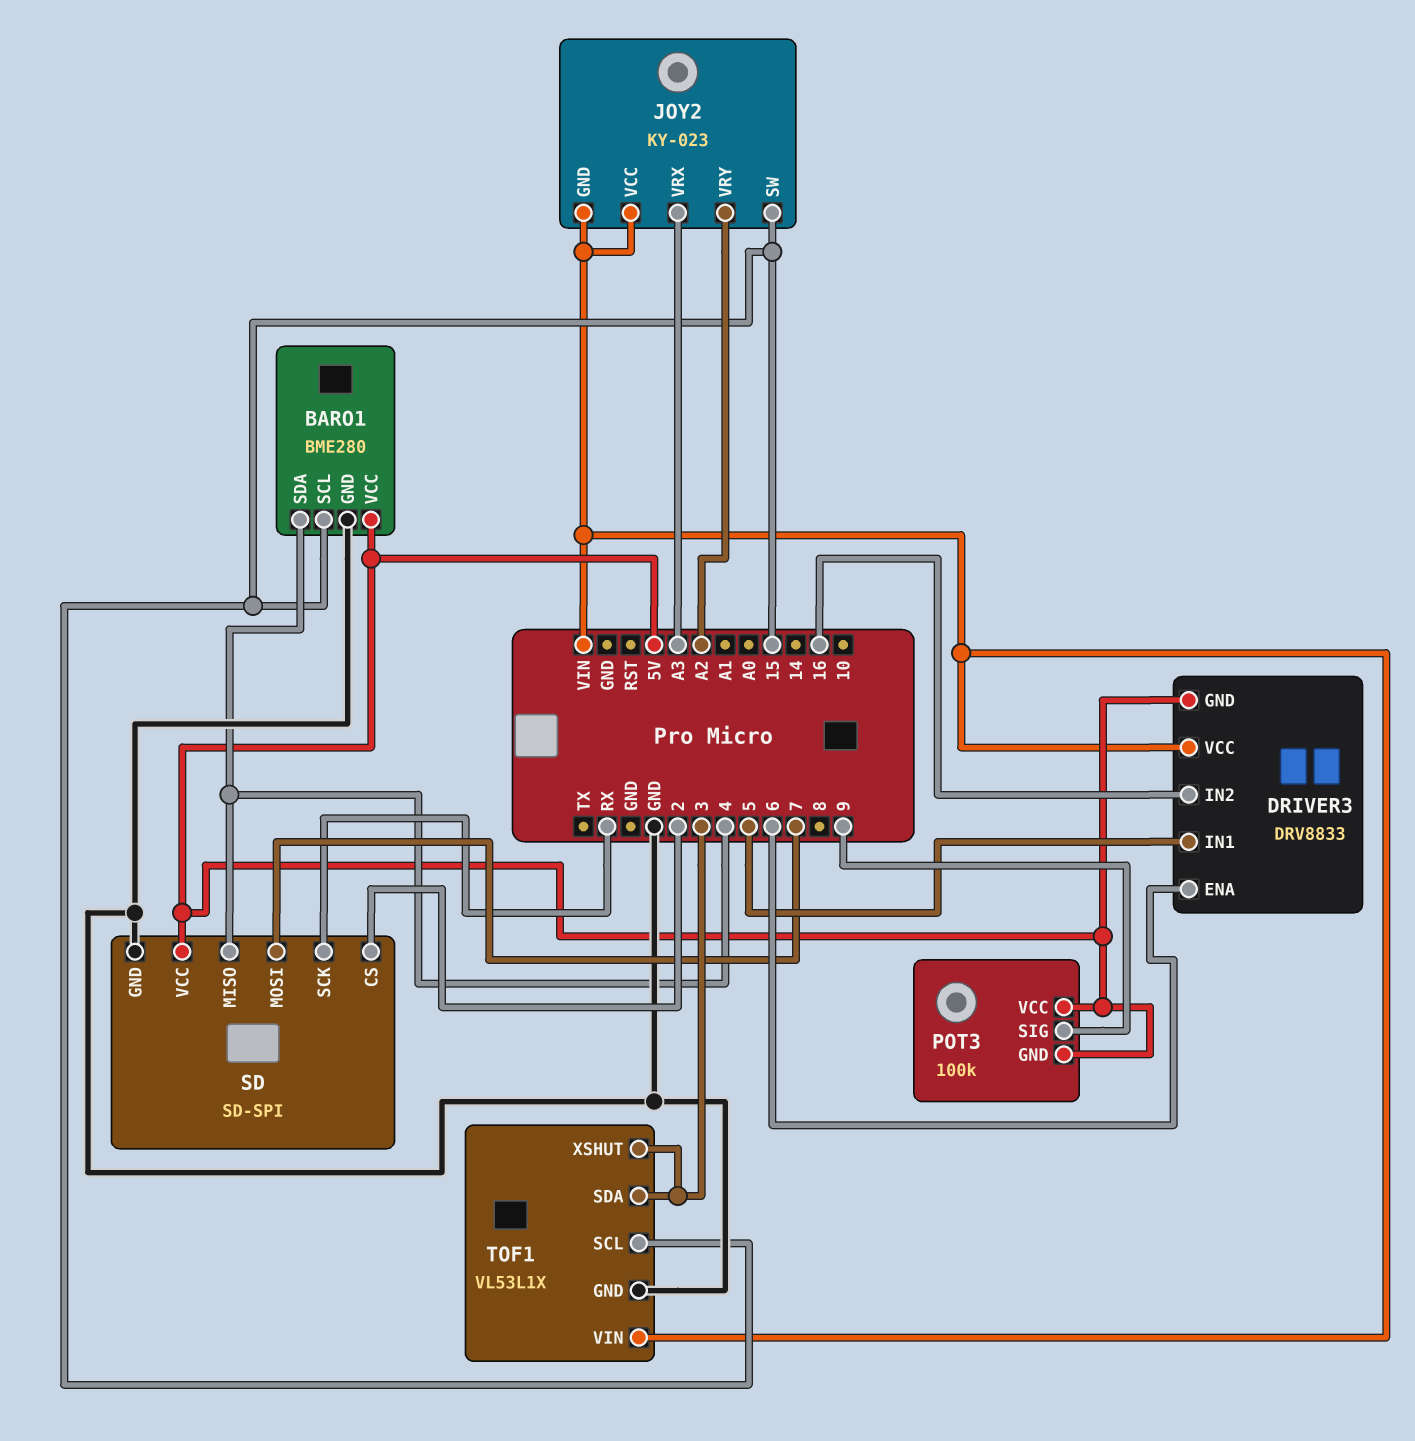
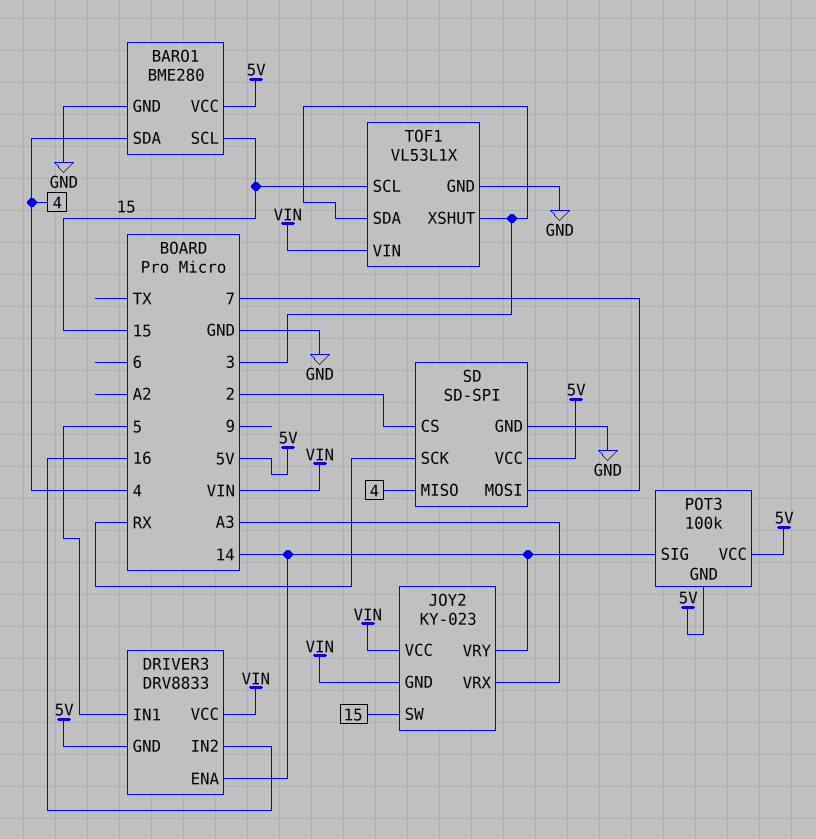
DRIVER3 pin ENA: 6 -> 14
JOY2 pin VRY: A2 -> 14
POT3 pin SIG: 9 -> 14

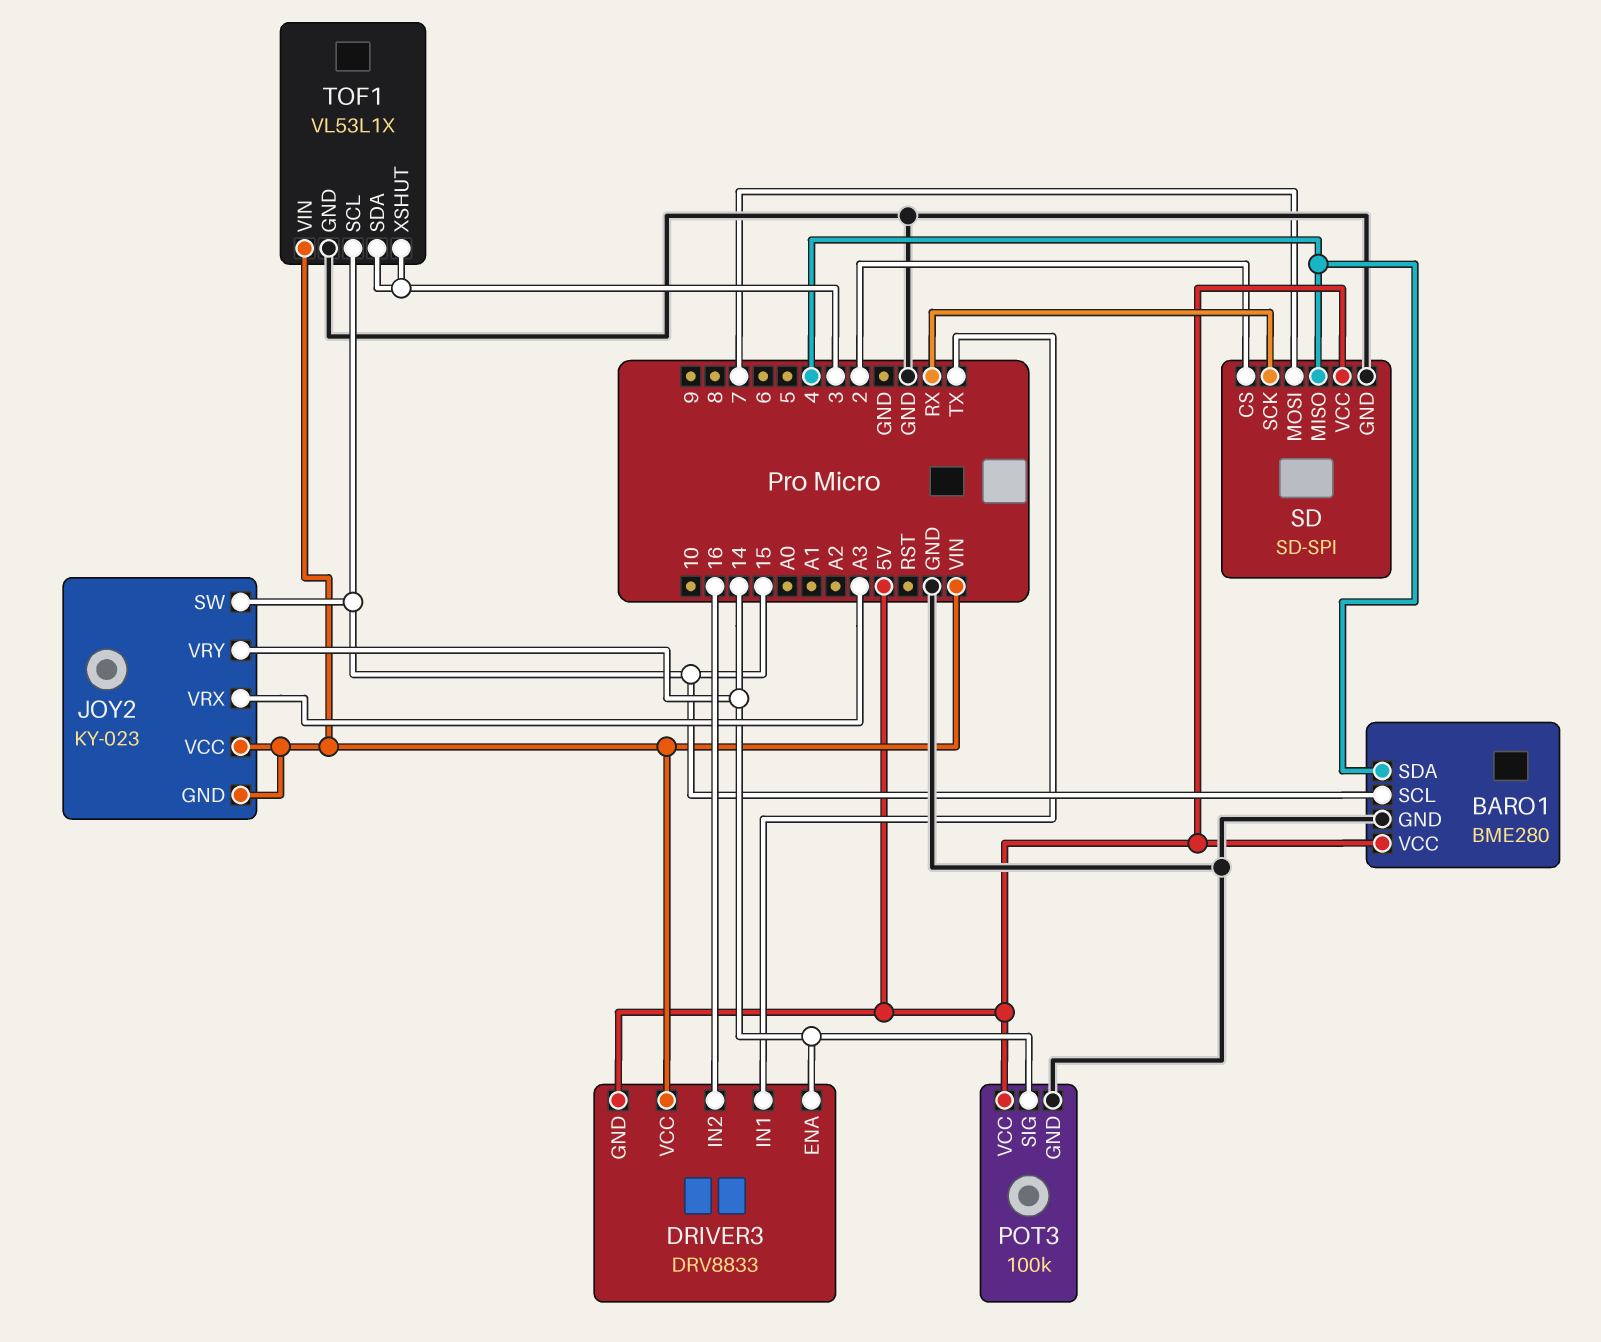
DRIVER3 pin IN1: 5 -> TX
POT3 pin GND: 5V -> GND

